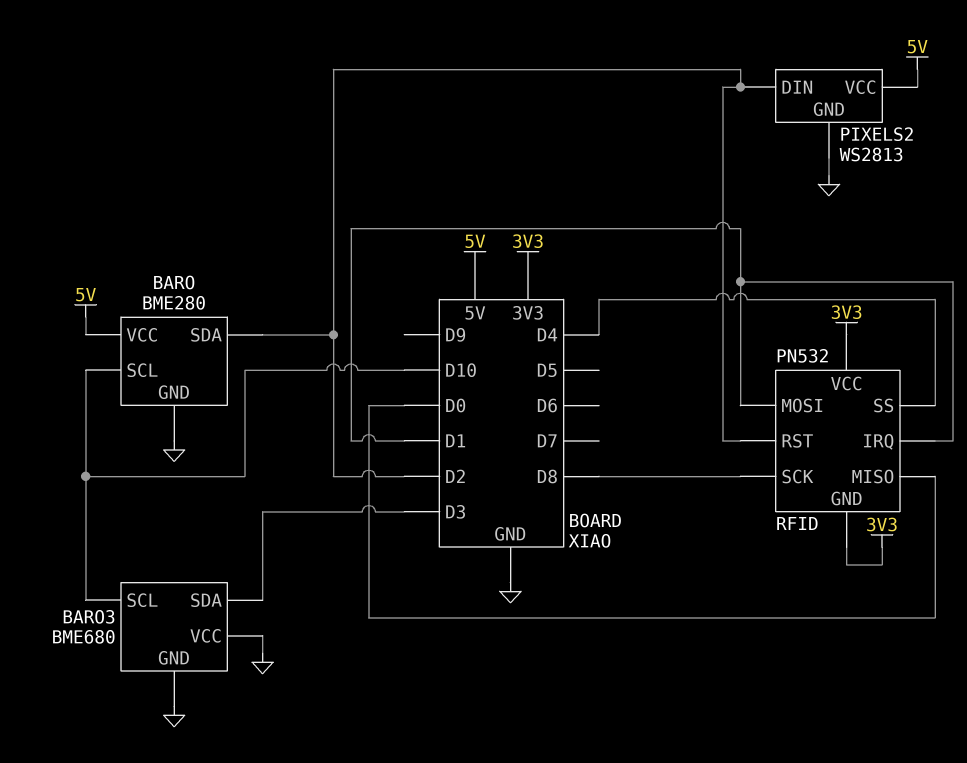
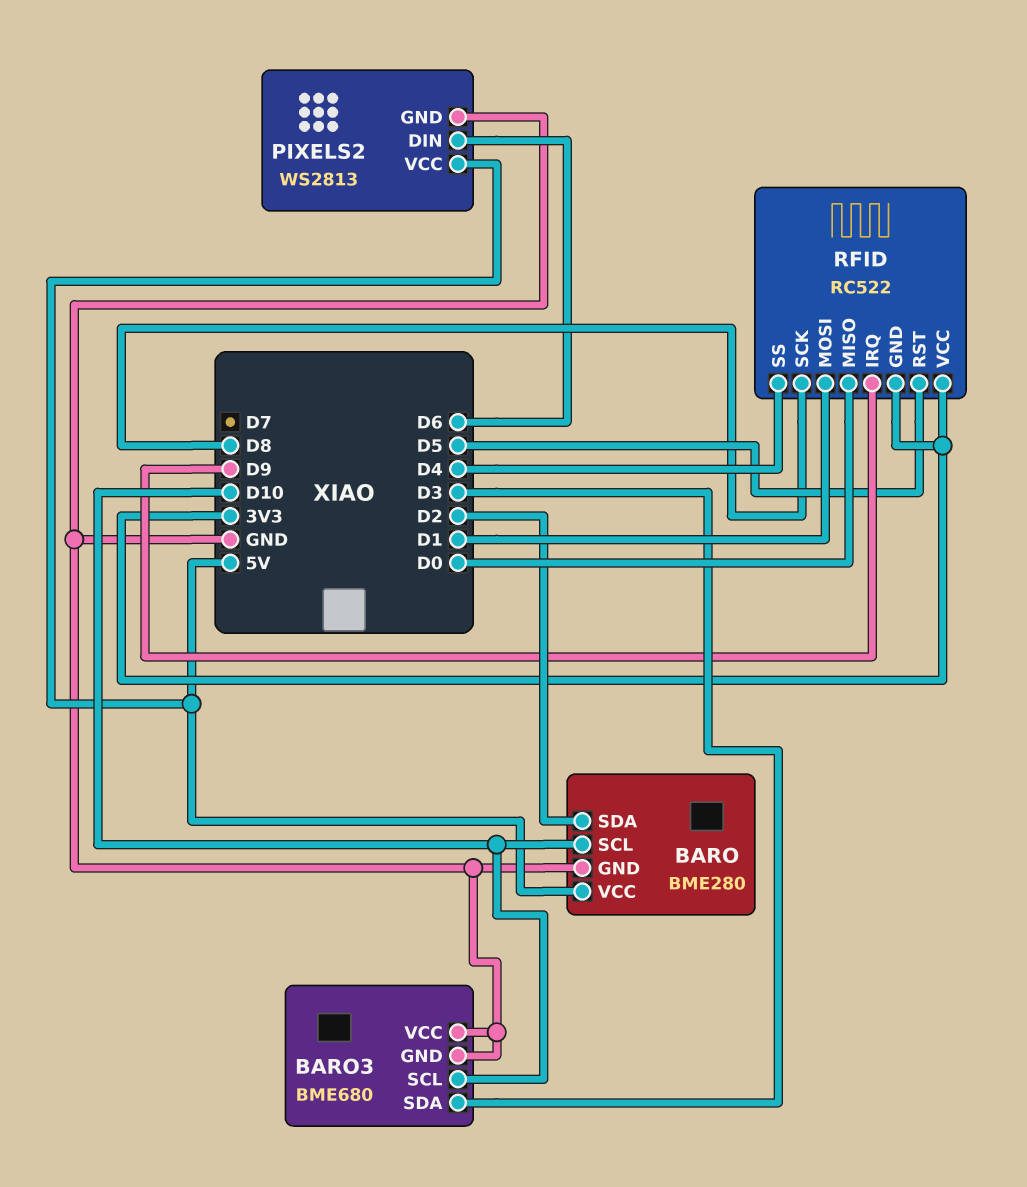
PIXELS2 pin DIN: D2 -> D6
RFID: PN532 -> RC522
RFID pin IRQ: D1 -> D9
RFID pin RST: D2 -> D5

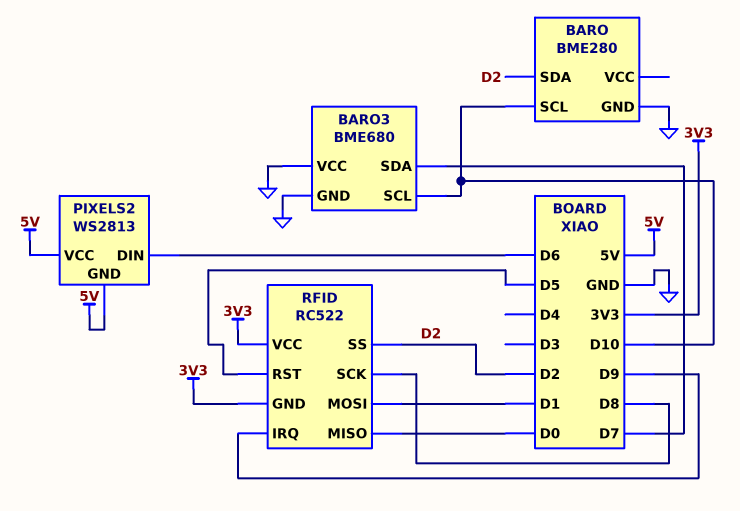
BARO pin VCC: 5V -> none
BARO3 pin SDA: D3 -> D7
PIXELS2 pin GND: GND -> 5V
RFID pin SS: D4 -> D2

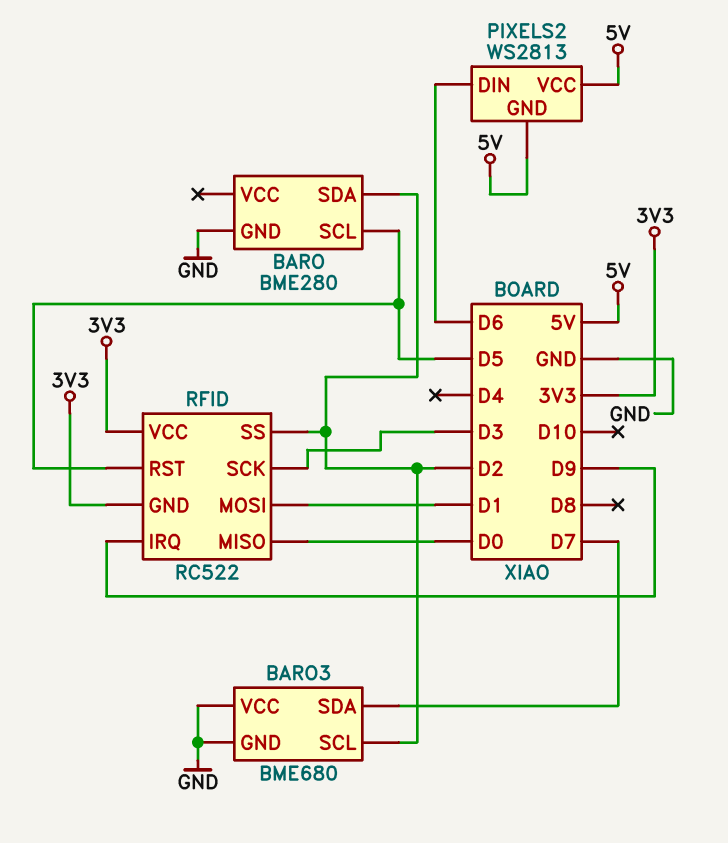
BARO pin SCL: D10 -> D5
BARO3 pin SCL: D10 -> D2
RFID pin SCK: D8 -> D3

